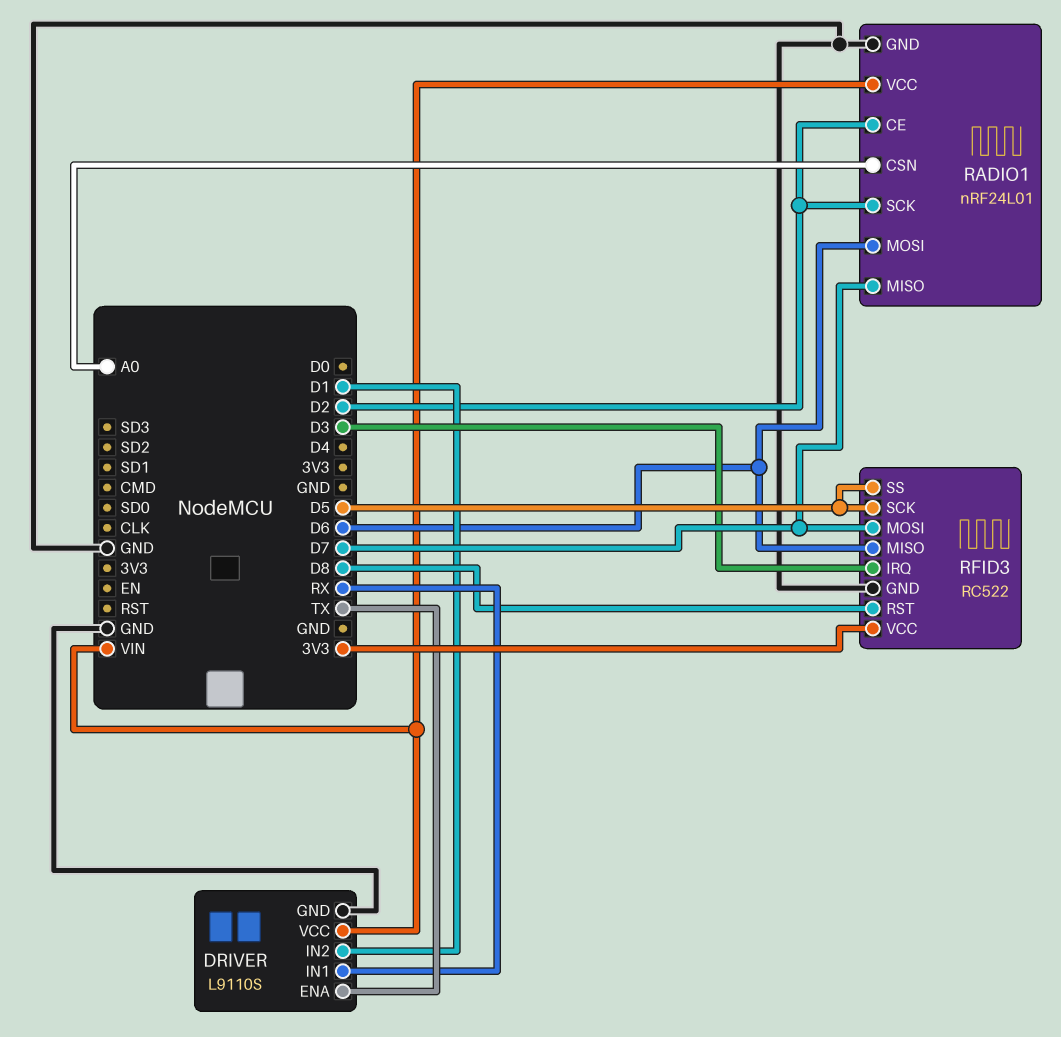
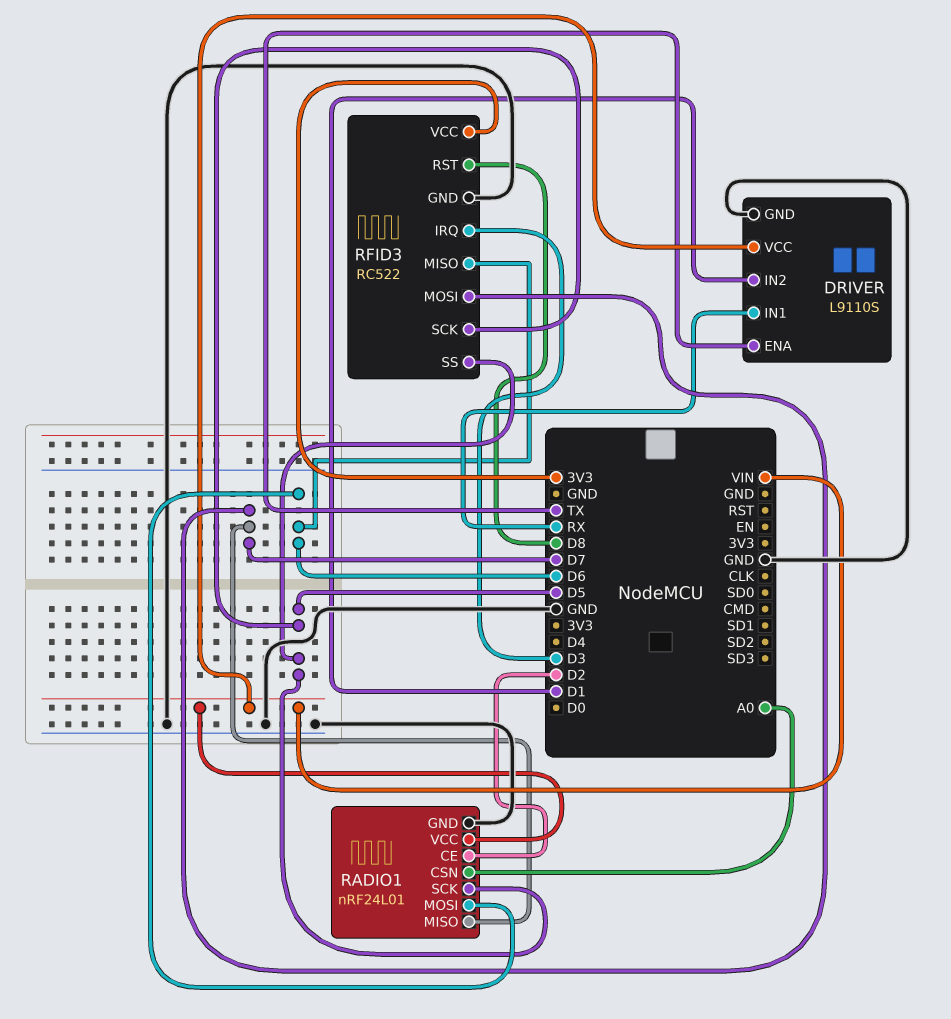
RADIO1 pin SCK: D2 -> D5

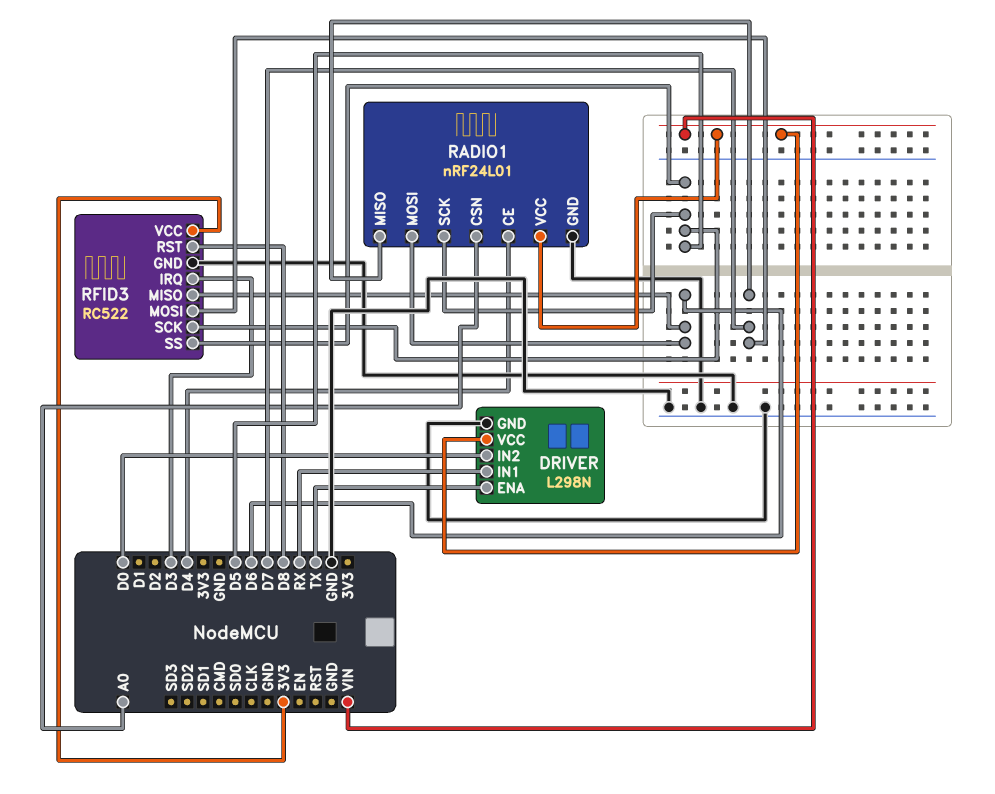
DRIVER: L9110S -> L298N
DRIVER pin IN2: D1 -> D0
RADIO1 pin CE: D2 -> D4

